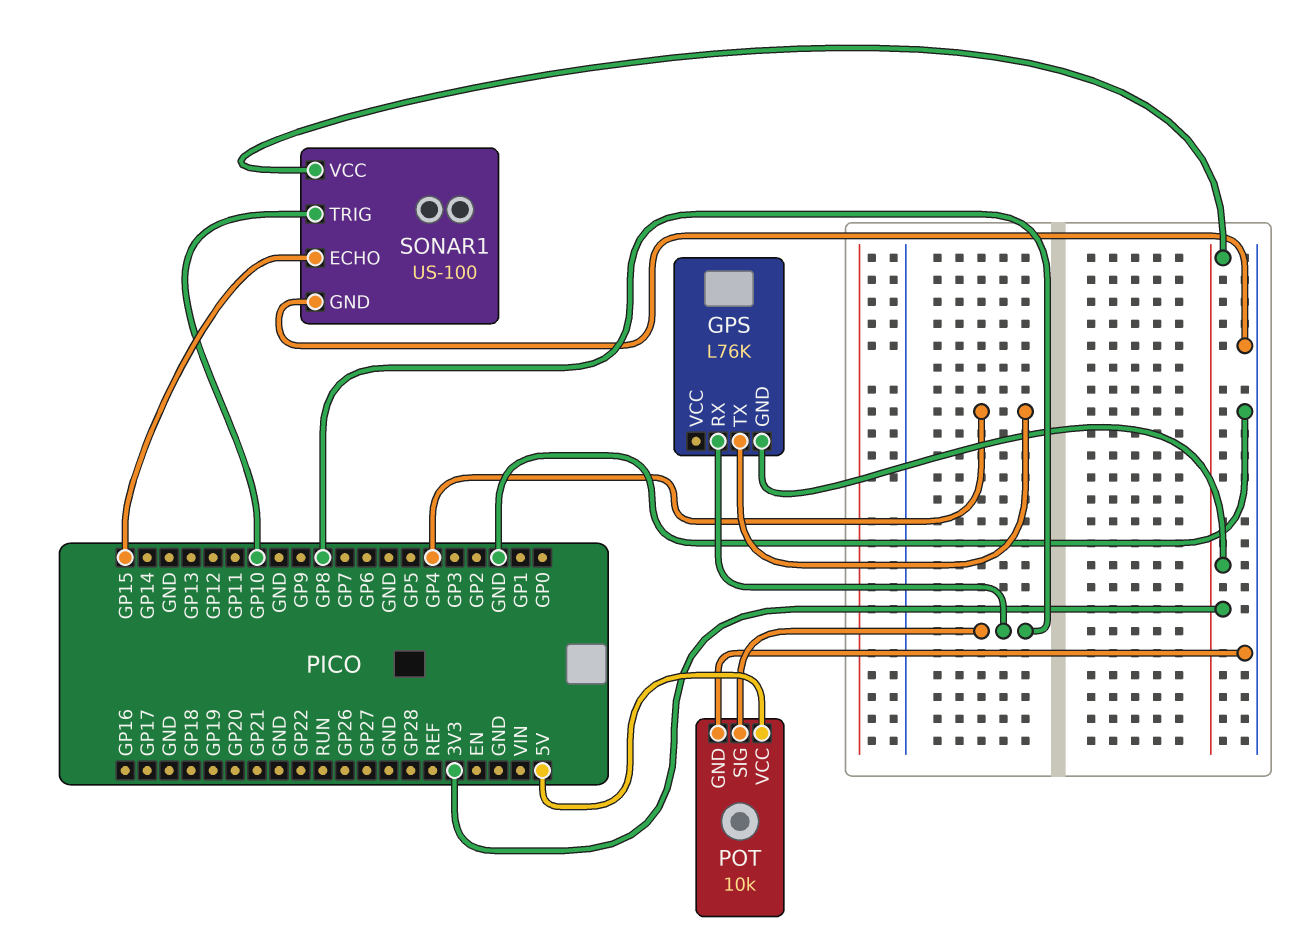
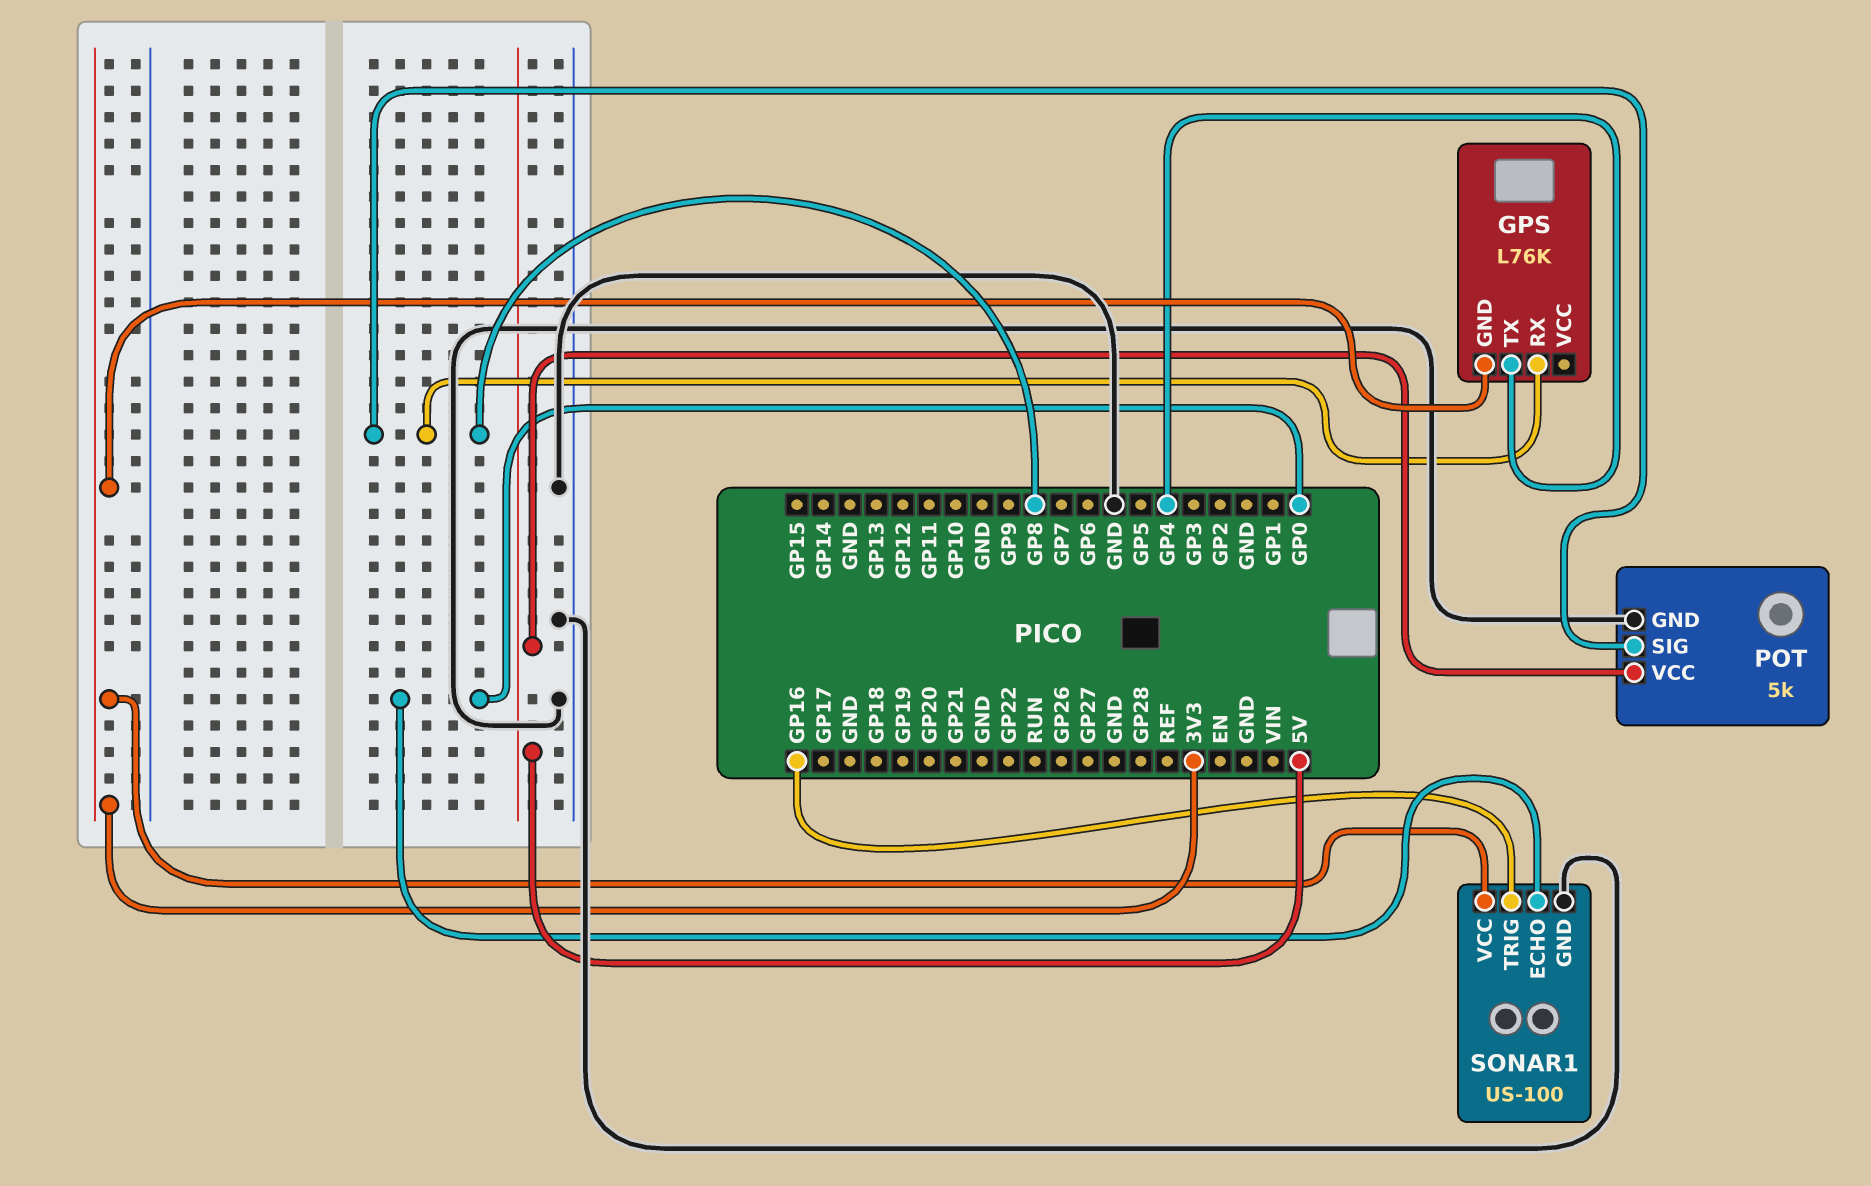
POT: 10k -> 5k
SONAR1 pin ECHO: GP15 -> GP0
SONAR1 pin TRIG: GP10 -> GP16

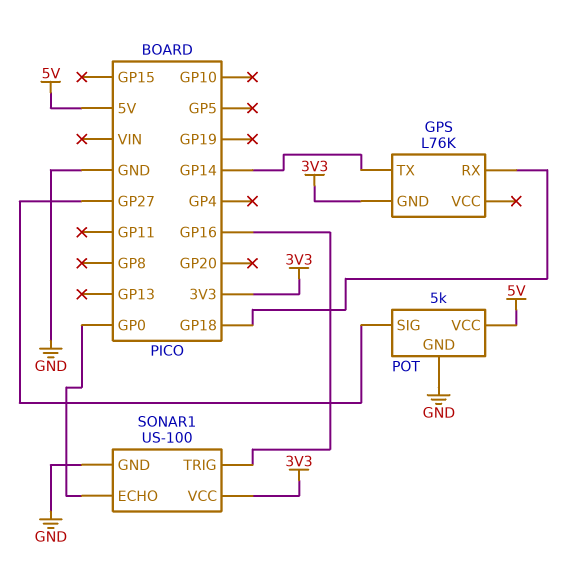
GPS pin RX: GP8 -> GP18
GPS pin TX: GP4 -> GP14
POT pin SIG: GP8 -> GP27

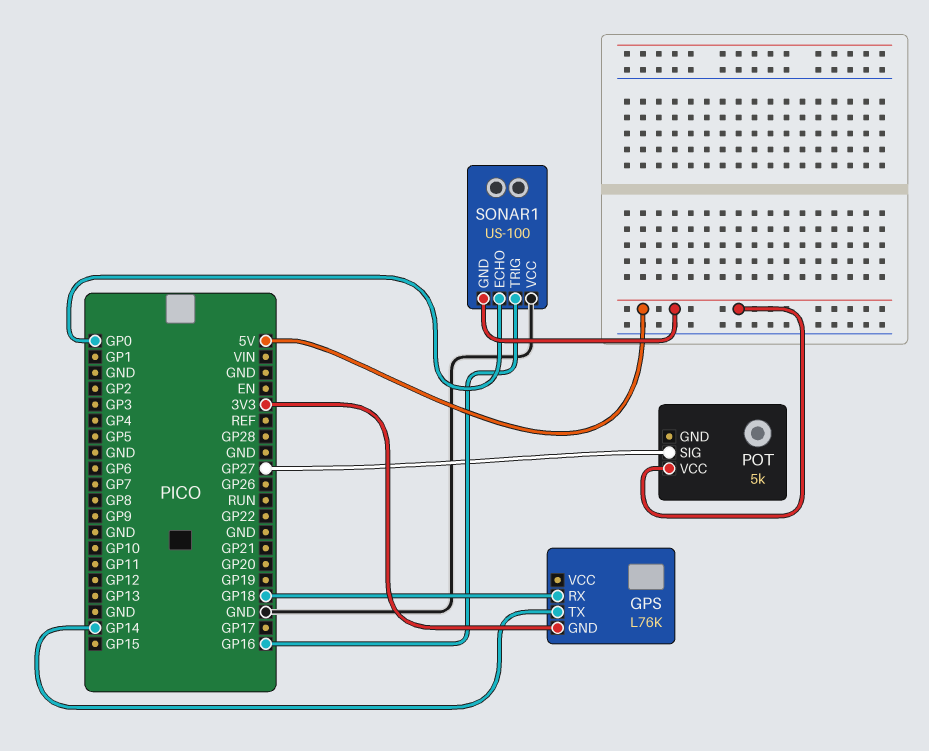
POT pin GND: GND -> none
SONAR1 pin GND: GND -> 5V
SONAR1 pin VCC: 3V3 -> GND

